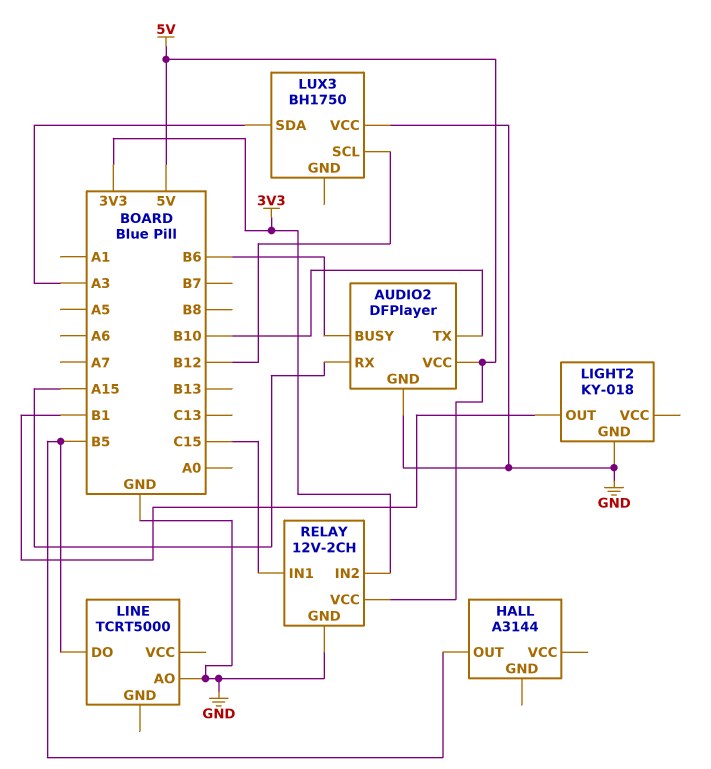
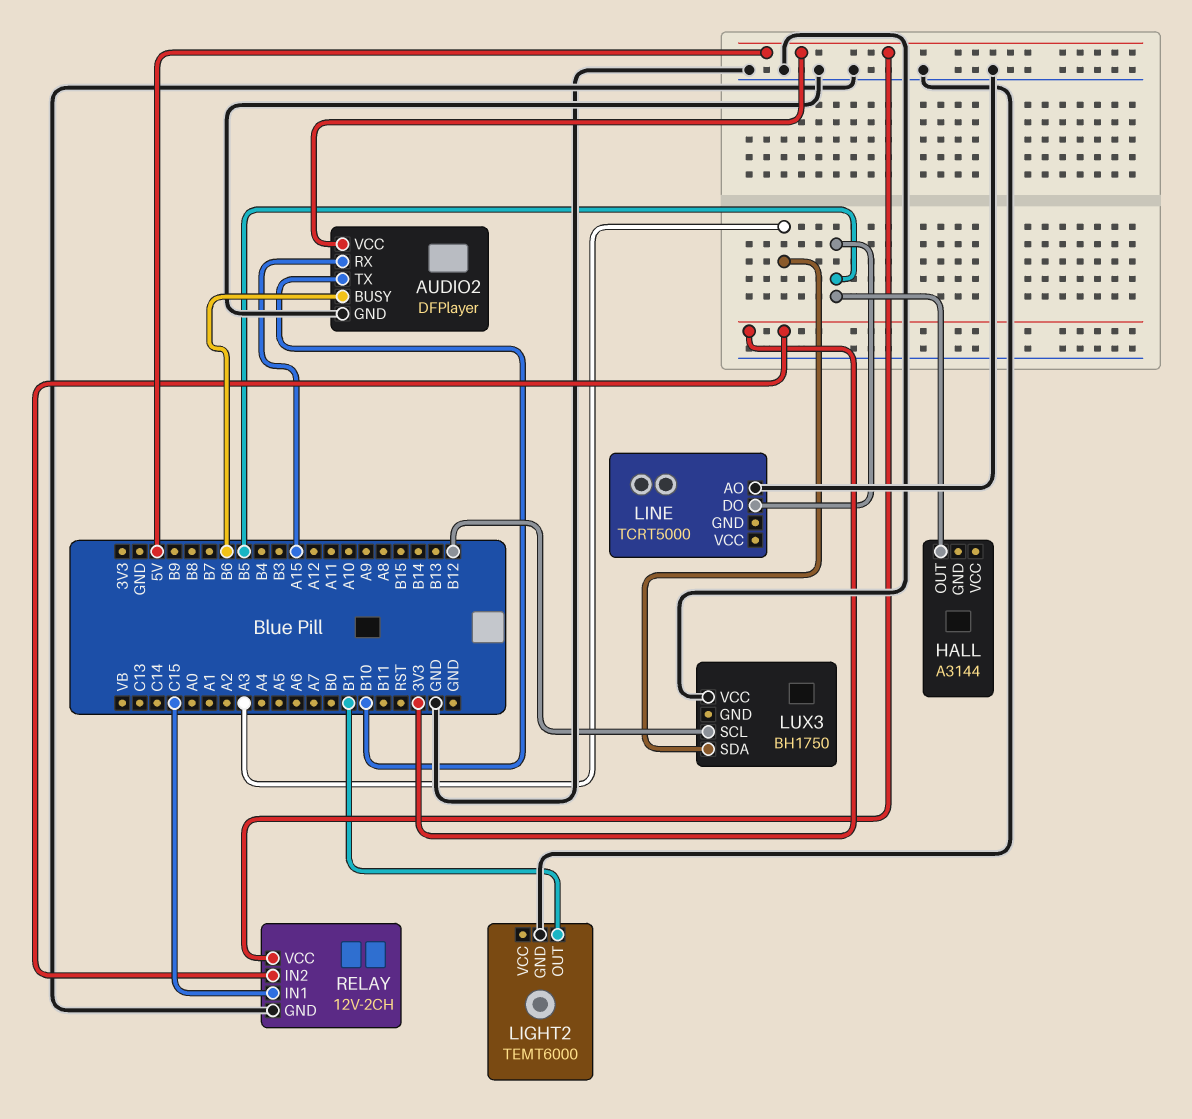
LIGHT2: KY-018 -> TEMT6000

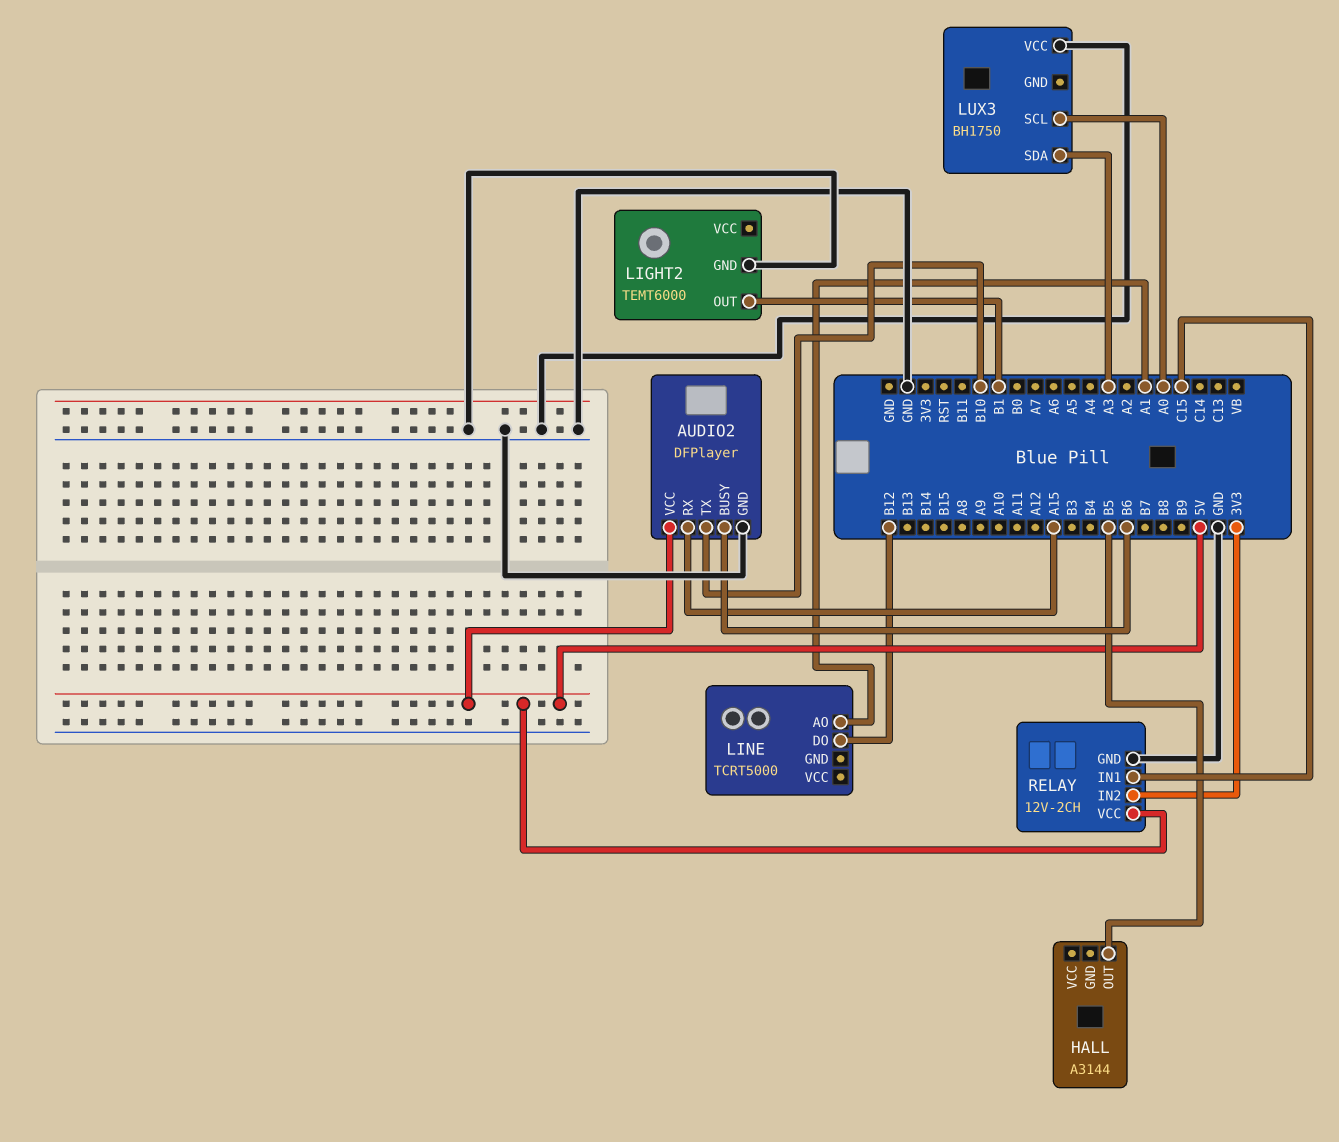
LINE pin AO: GND -> A1
LINE pin DO: B5 -> B12
LUX3 pin SCL: B12 -> A0

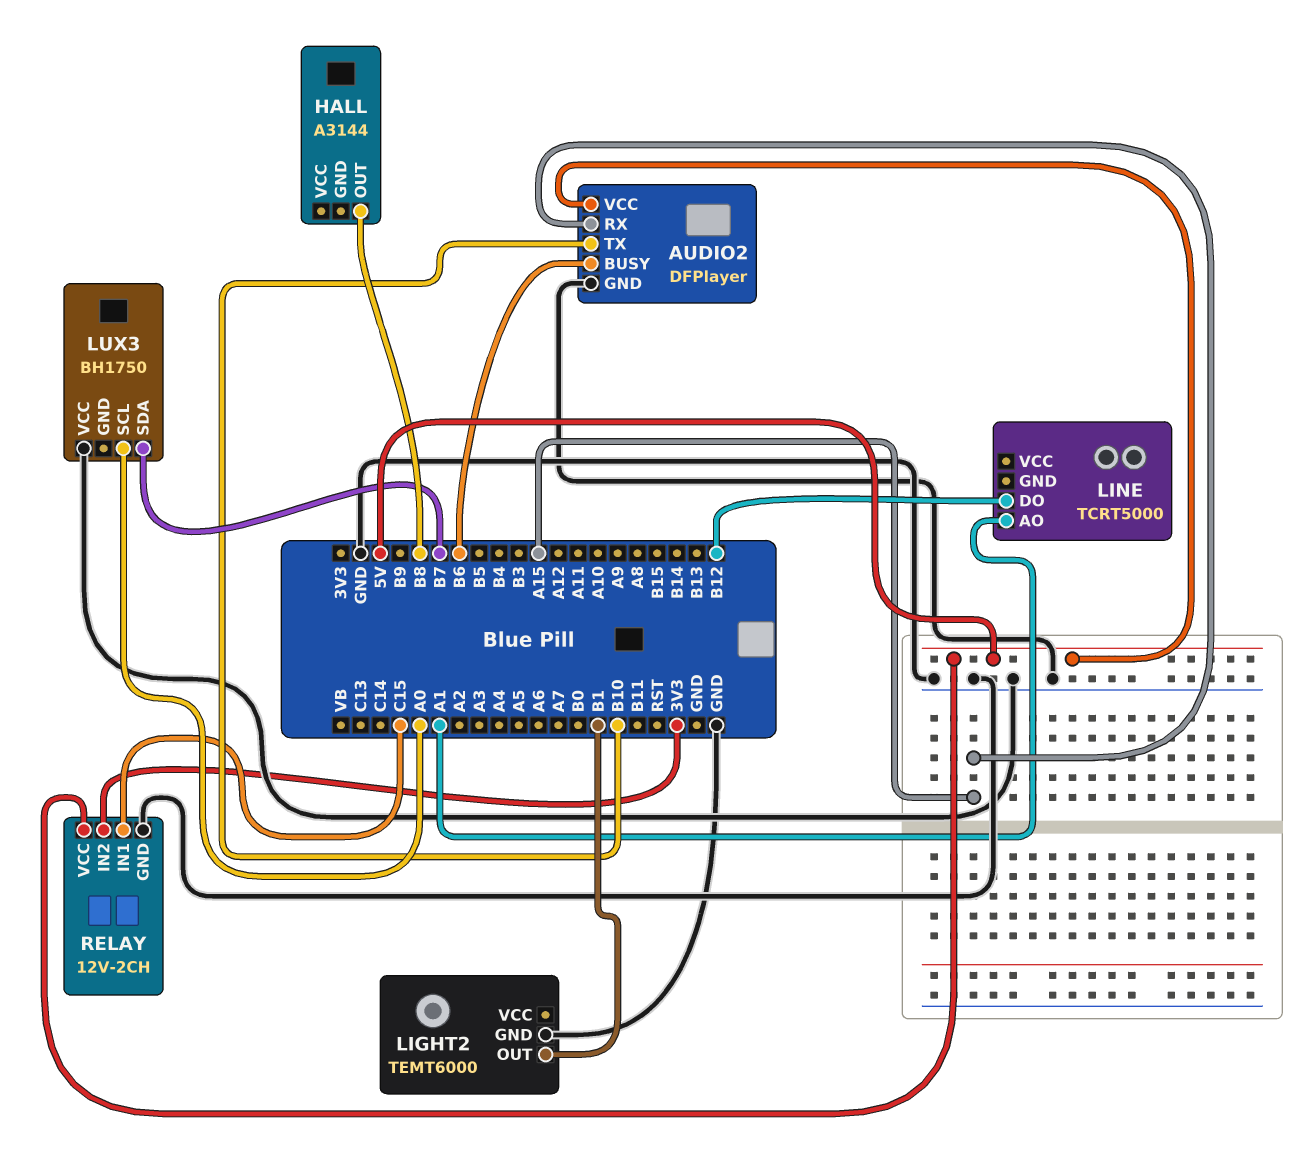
HALL pin OUT: B5 -> B8
LUX3 pin SDA: A3 -> B7

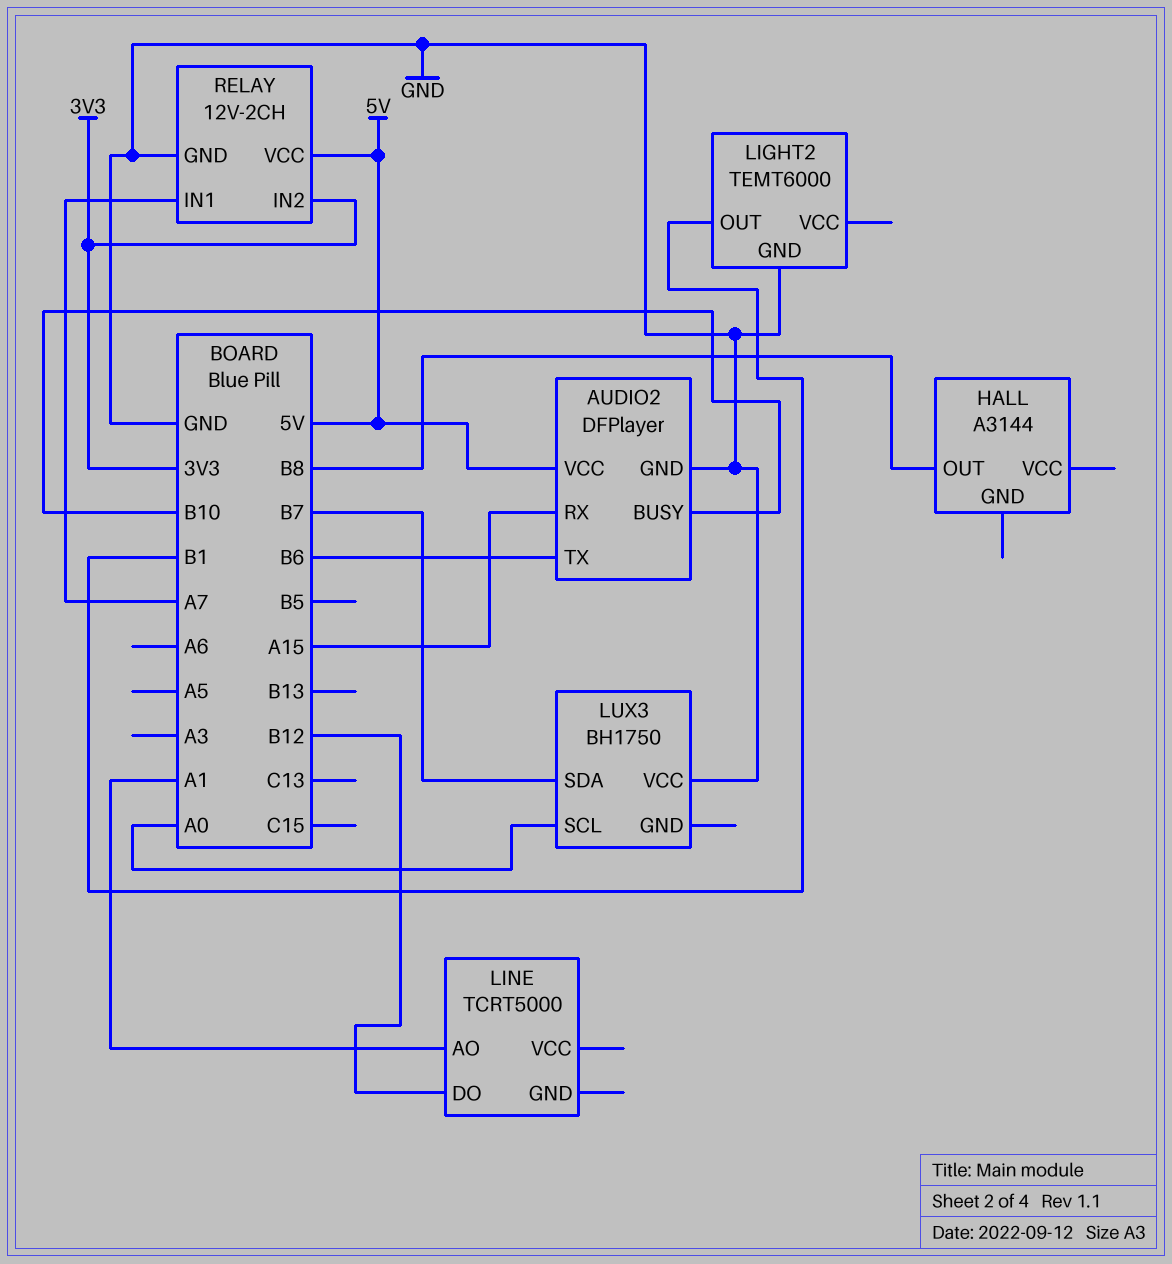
AUDIO2 pin BUSY: B6 -> B10
AUDIO2 pin TX: B10 -> B6
RELAY pin IN1: C15 -> A7

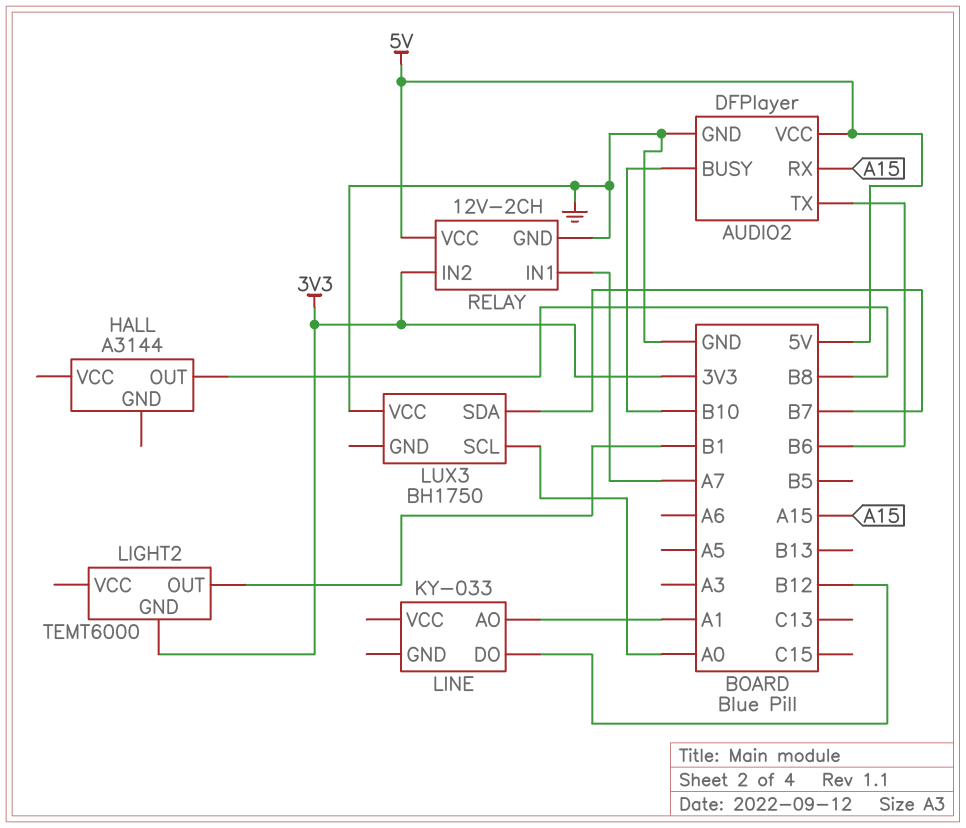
LIGHT2 pin GND: GND -> 3V3
LINE: TCRT5000 -> KY-033

